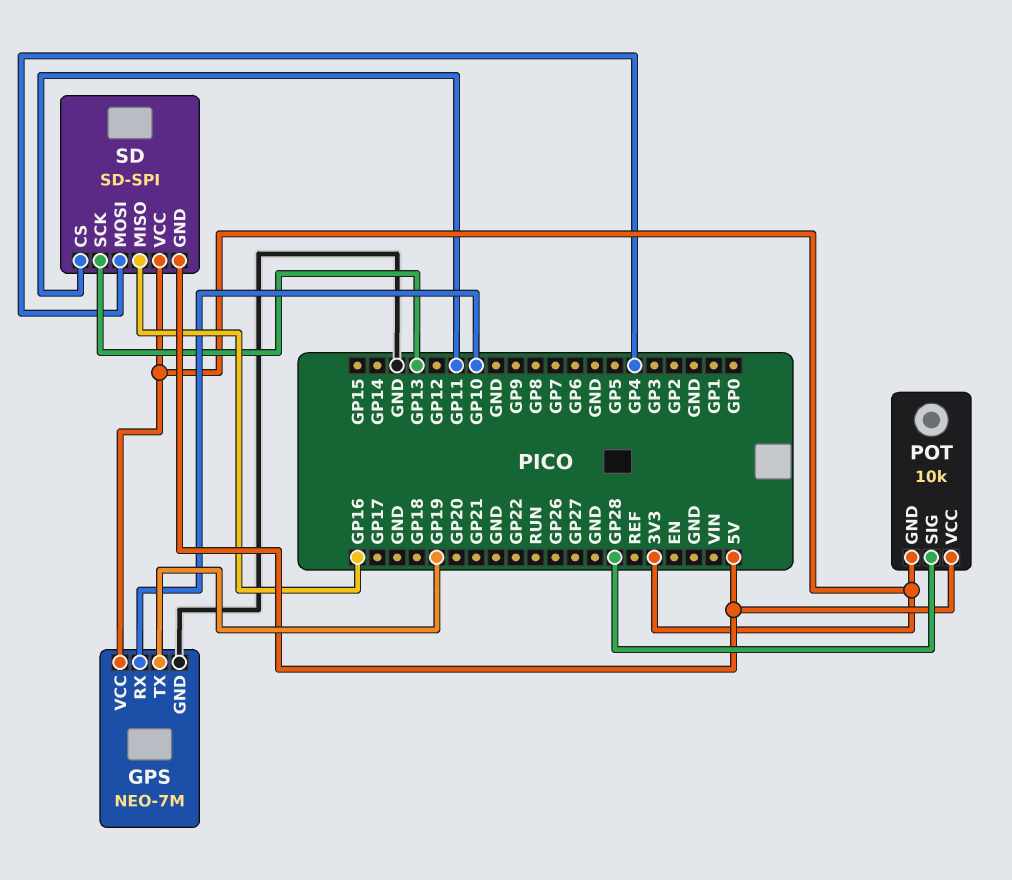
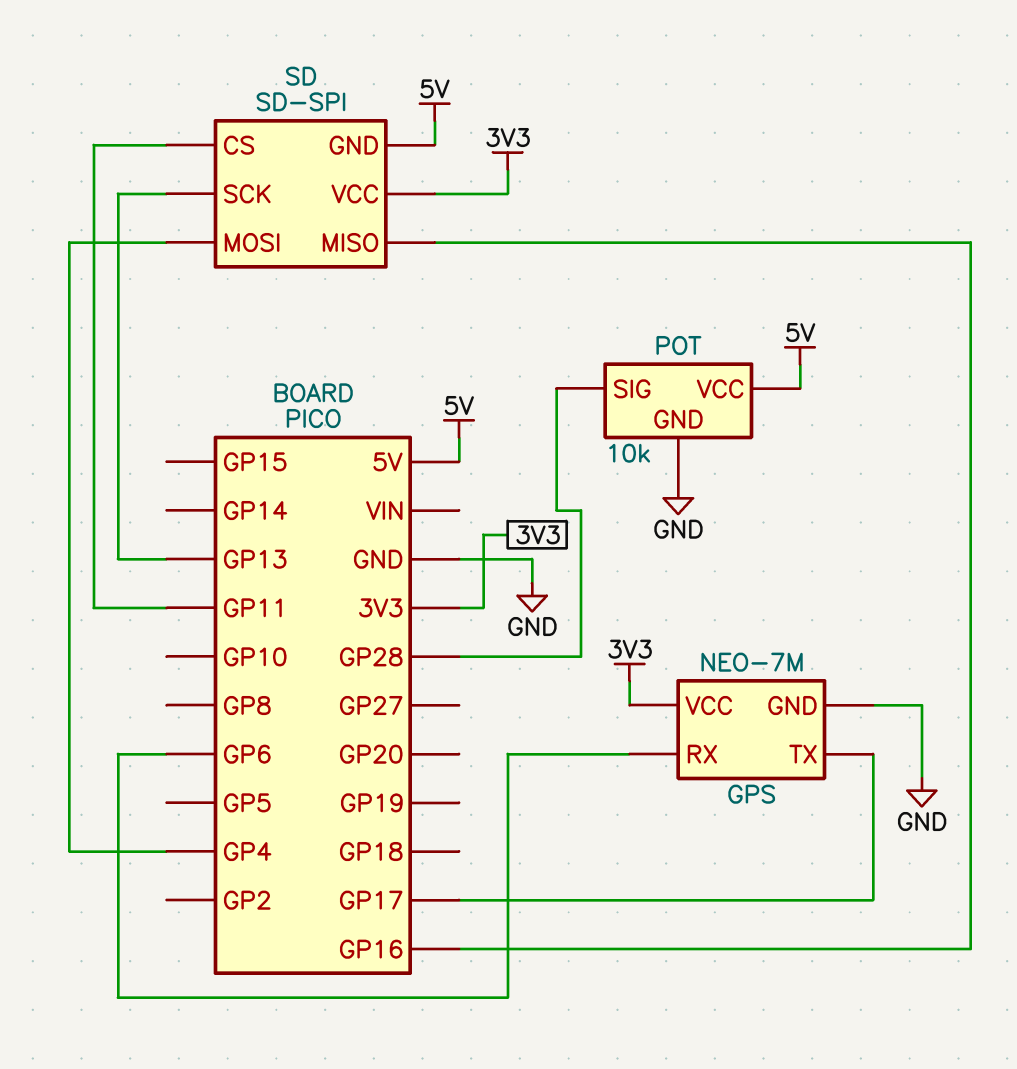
GPS pin RX: GP10 -> GP6
GPS pin TX: GP19 -> GP17
POT pin GND: 3V3 -> GND

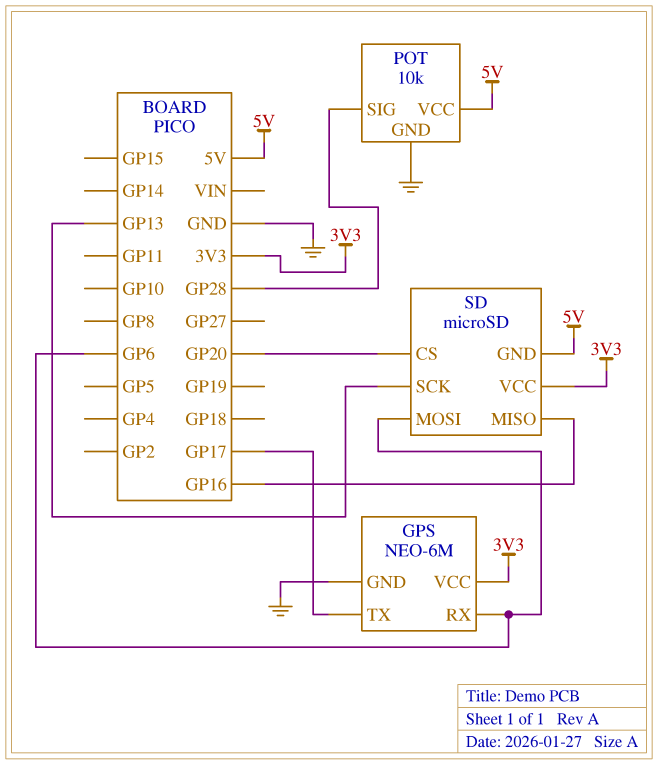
GPS: NEO-7M -> NEO-6M
SD: SD-SPI -> microSD
SD pin CS: GP11 -> GP20
SD pin MOSI: GP4 -> GP6

